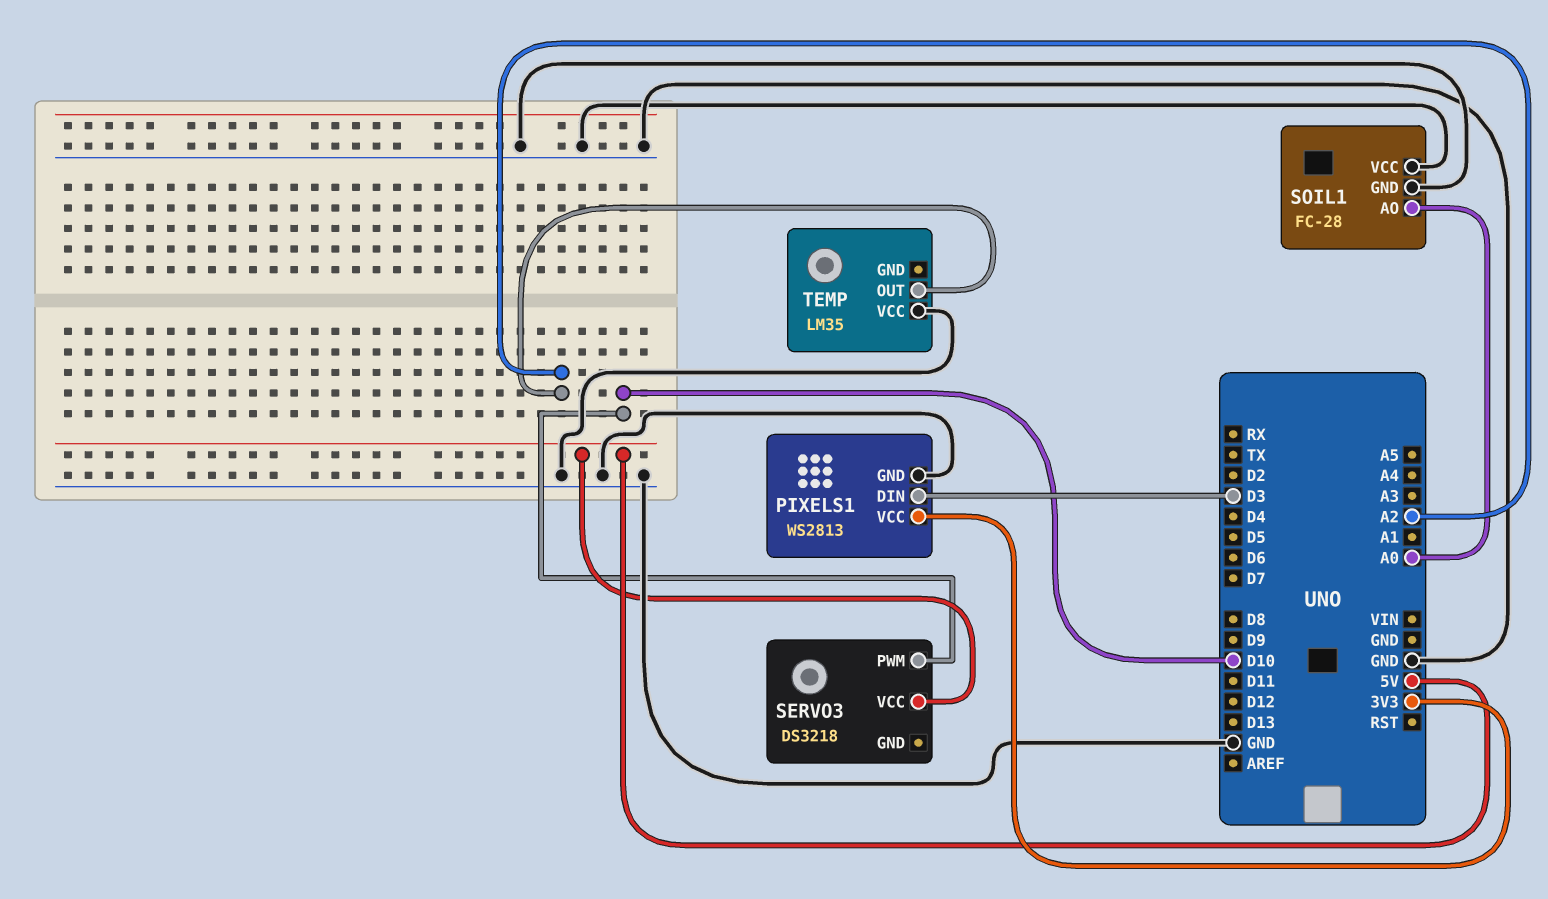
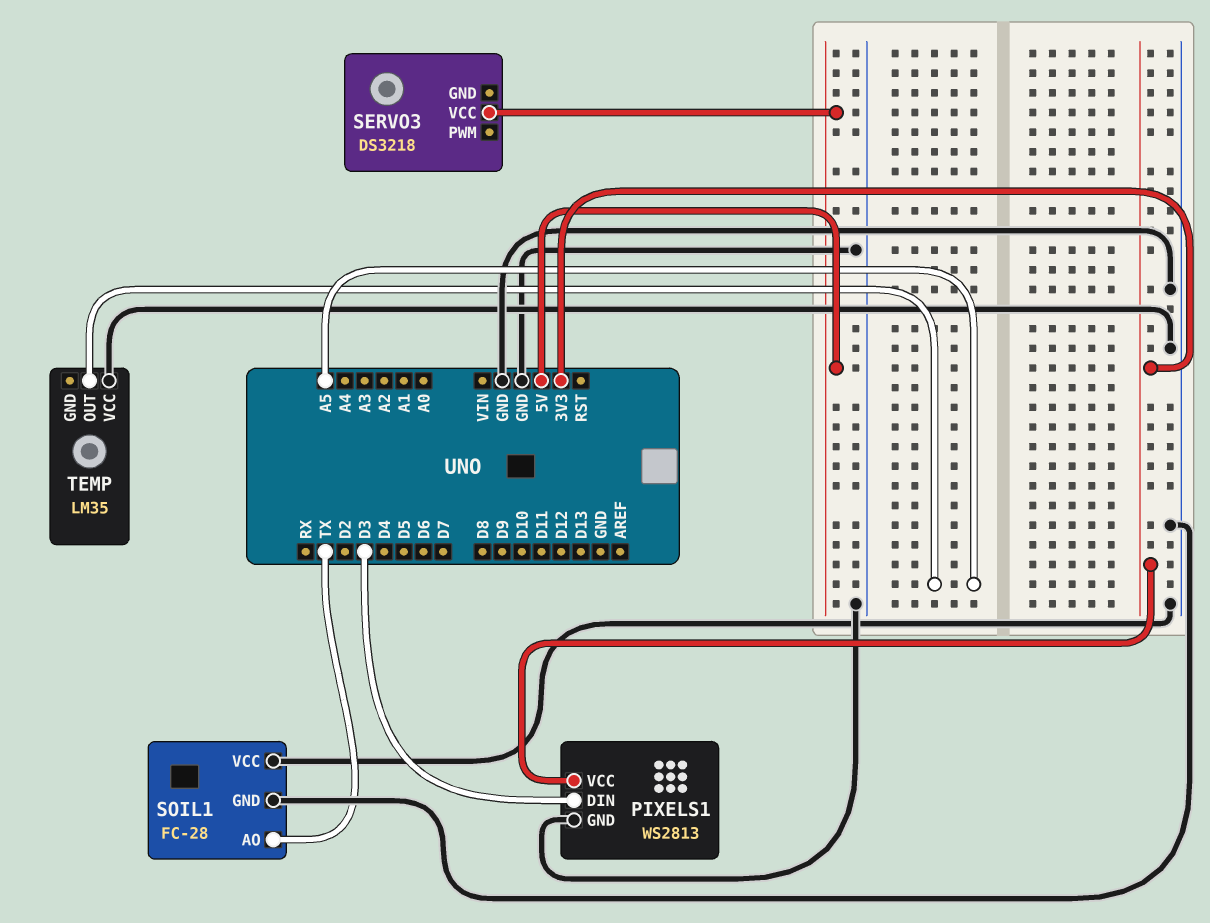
SERVO3 pin PWM: D10 -> none
SOIL1 pin AO: A0 -> TX
TEMP pin OUT: A2 -> A5

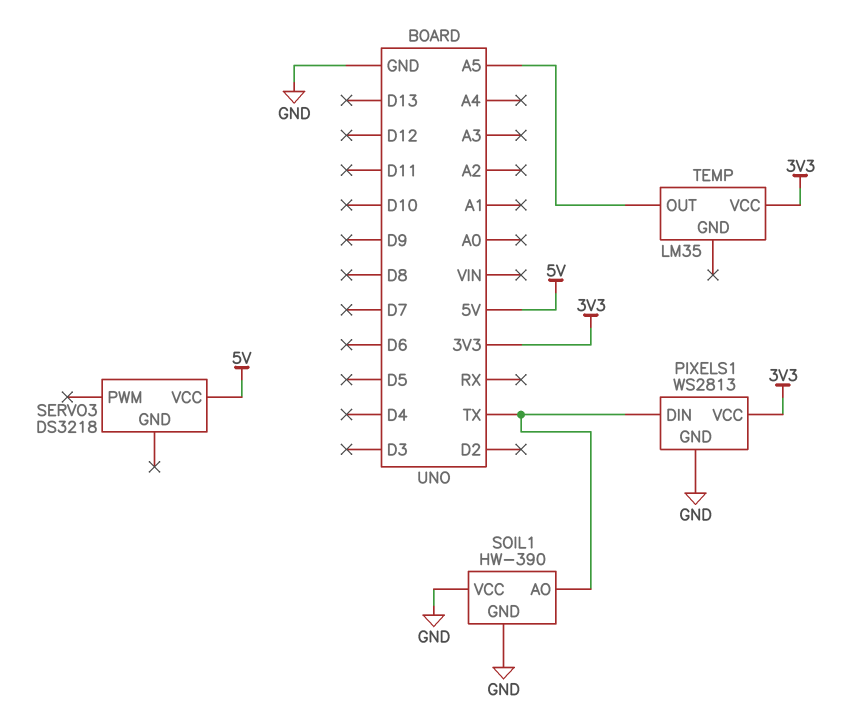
PIXELS1 pin DIN: D3 -> TX
SOIL1: FC-28 -> HW-390
TEMP pin VCC: GND -> 3V3

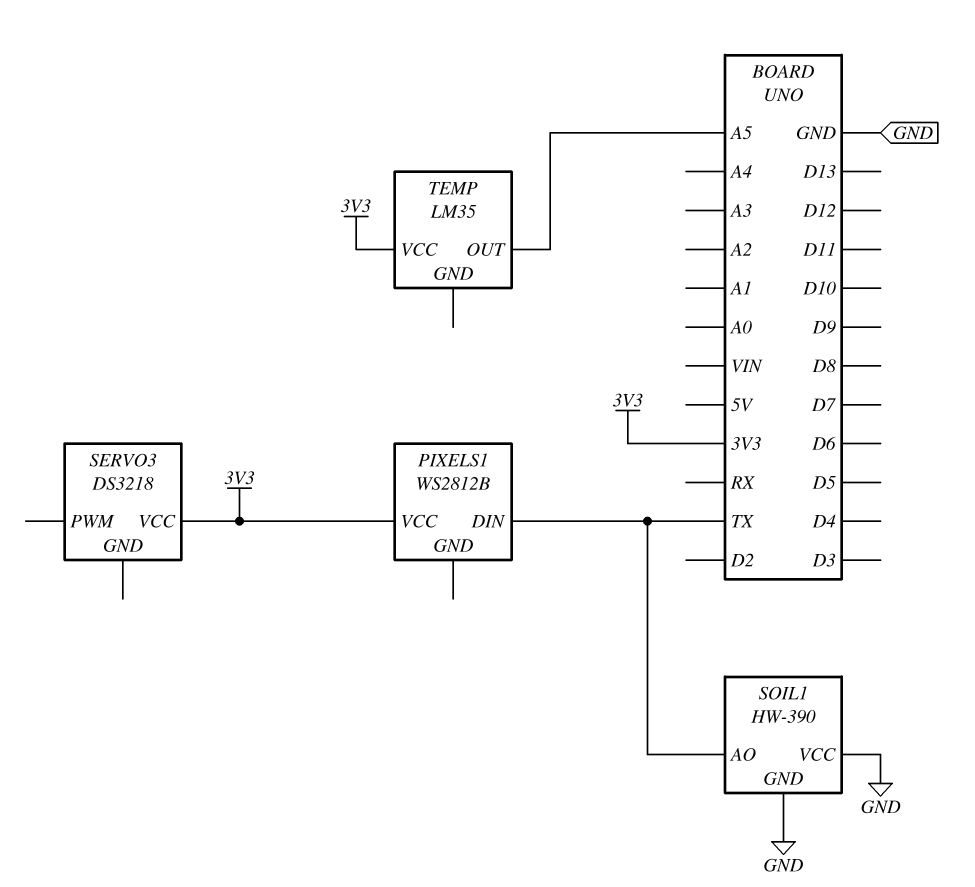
PIXELS1: WS2813 -> WS2812B
PIXELS1 pin GND: GND -> none
SERVO3 pin VCC: 5V -> 3V3

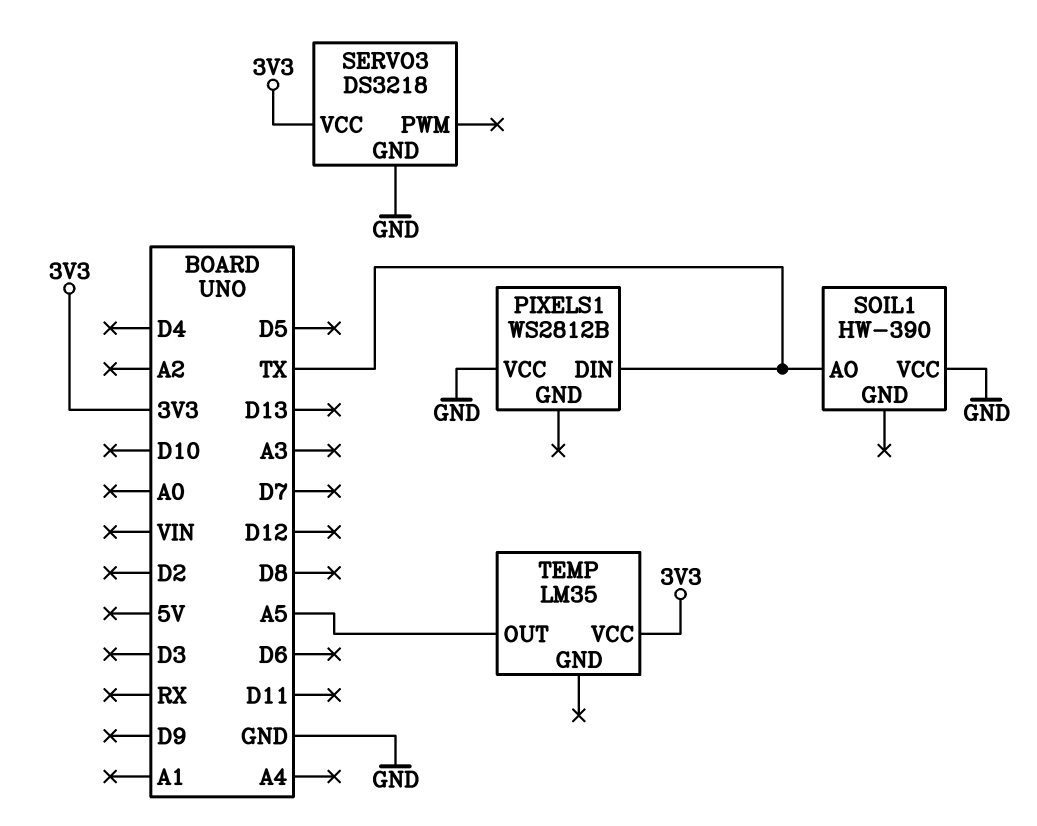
PIXELS1 pin VCC: 3V3 -> GND
SERVO3 pin GND: none -> GND
SOIL1 pin GND: GND -> none

